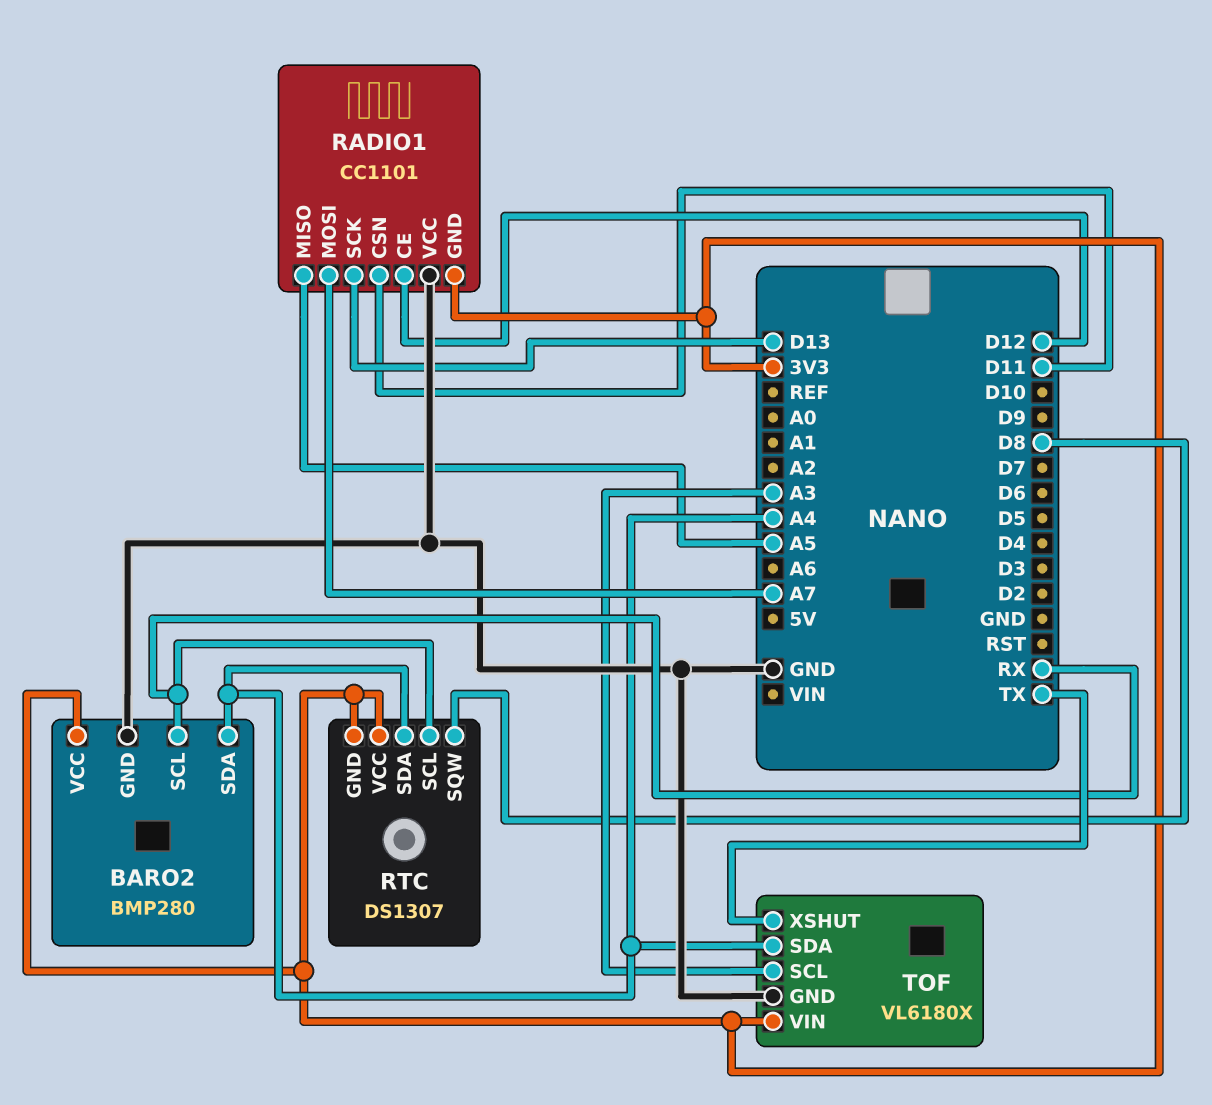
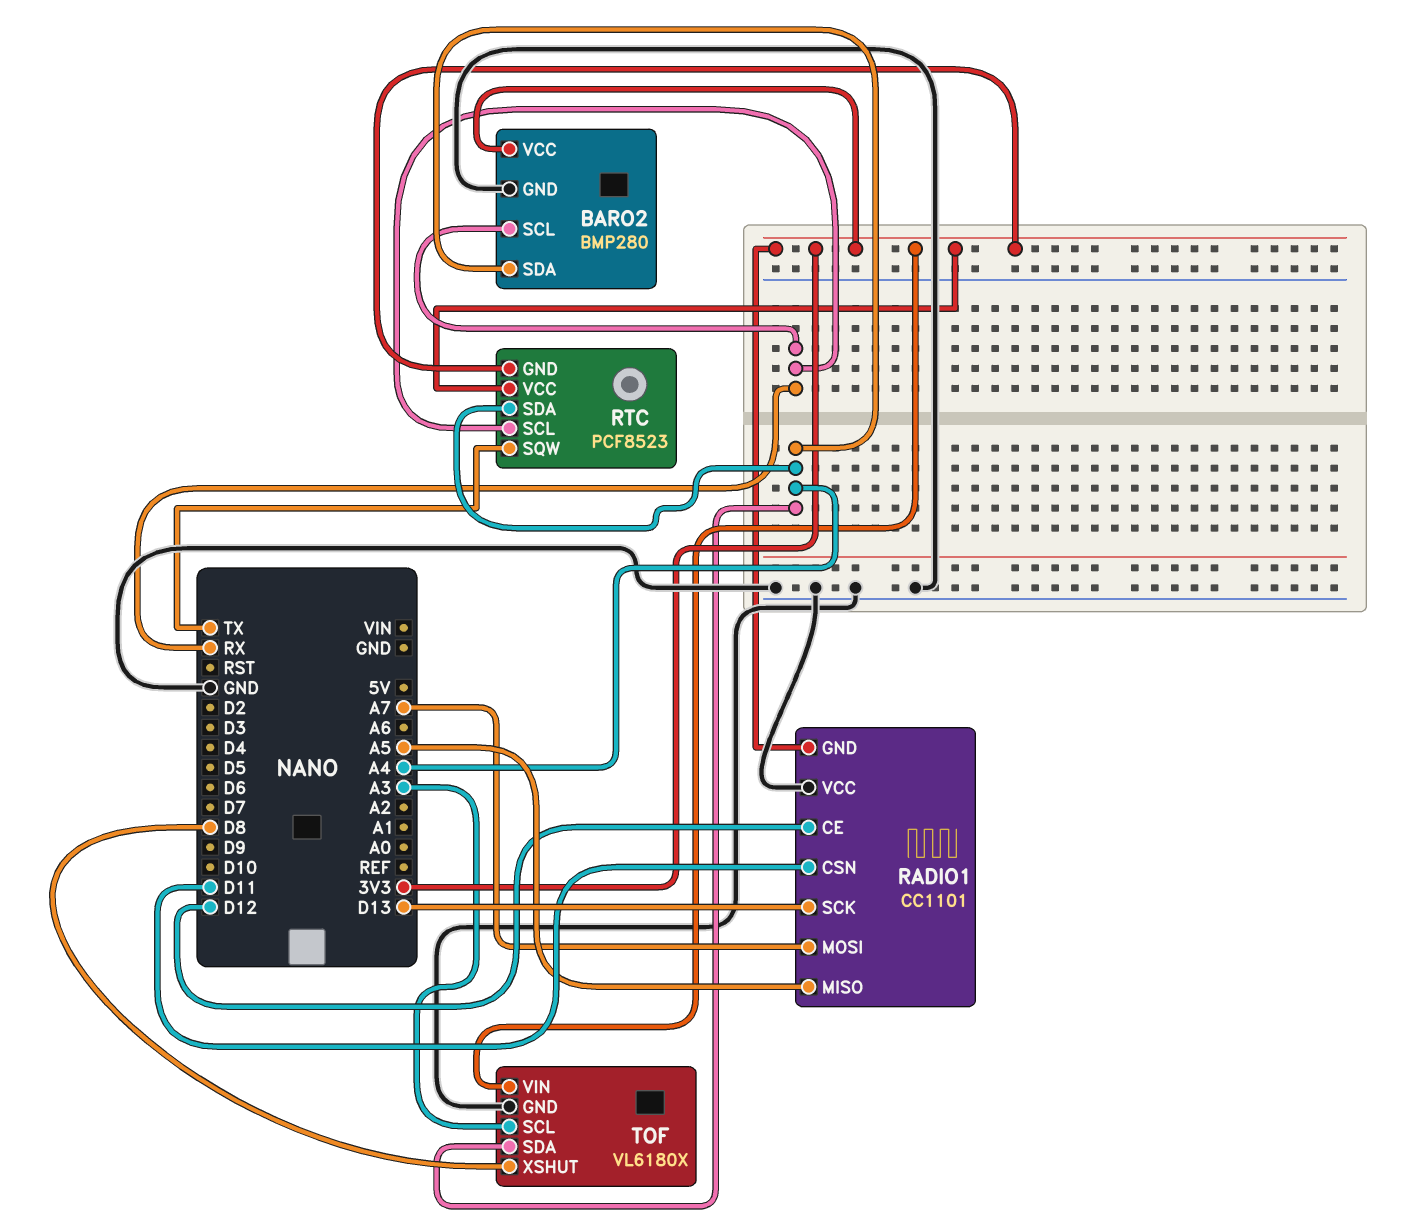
RTC: DS1307 -> PCF8523
RTC pin SQW: D8 -> TX
TOF pin XSHUT: TX -> D8

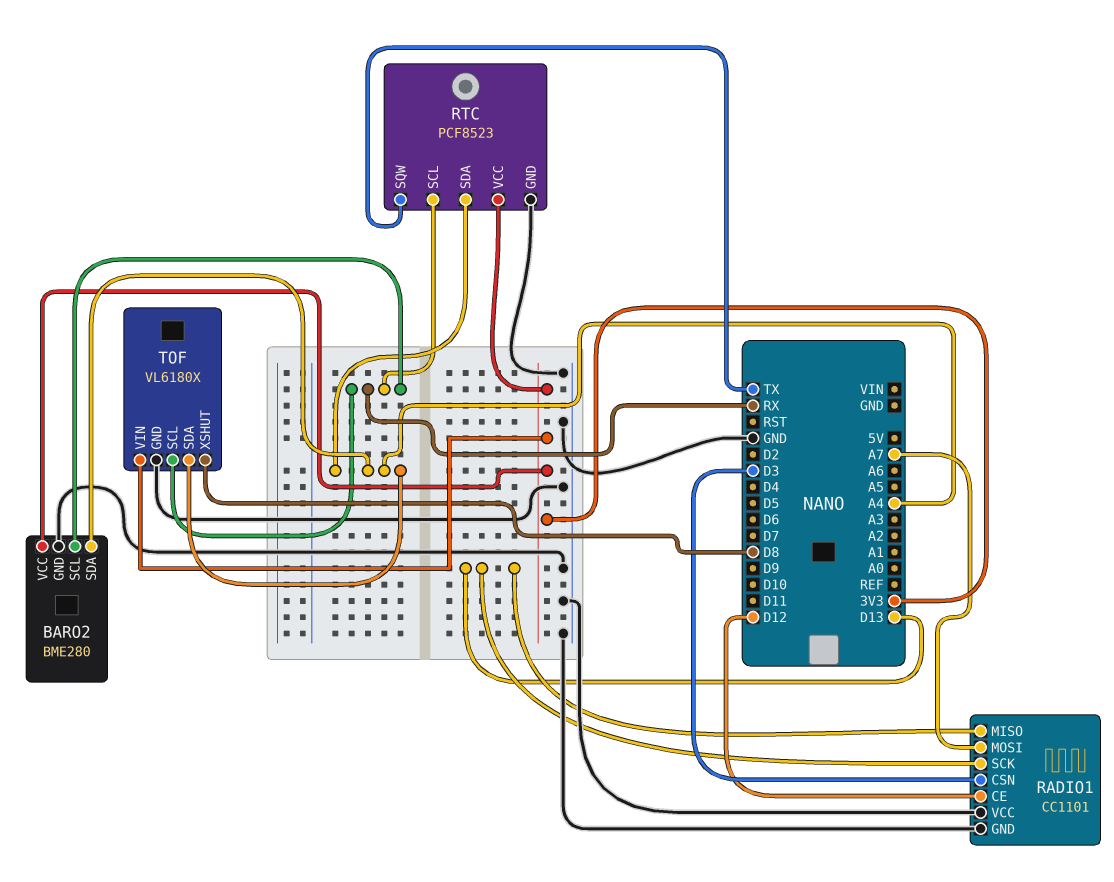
BARO2: BMP280 -> BME280
RADIO1 pin CSN: D11 -> D3
RADIO1 pin GND: 3V3 -> GND
RADIO1 pin MISO: A5 -> D13
RTC pin GND: 3V3 -> GND
TOF pin SCL: A3 -> RX

